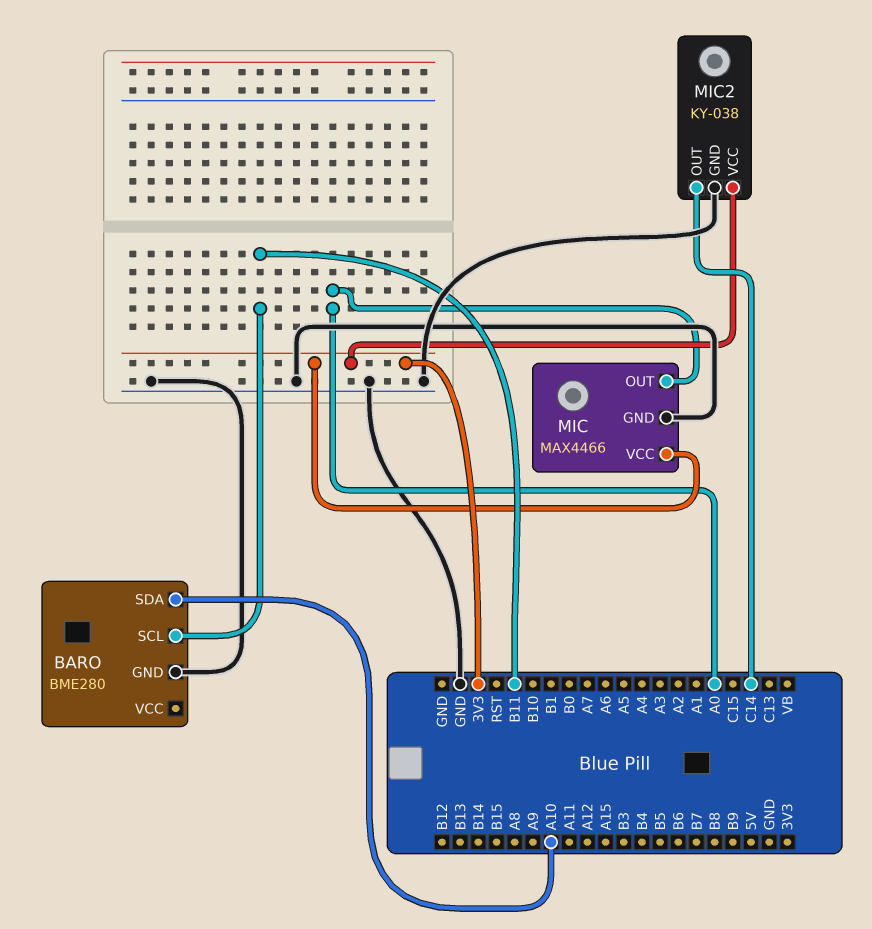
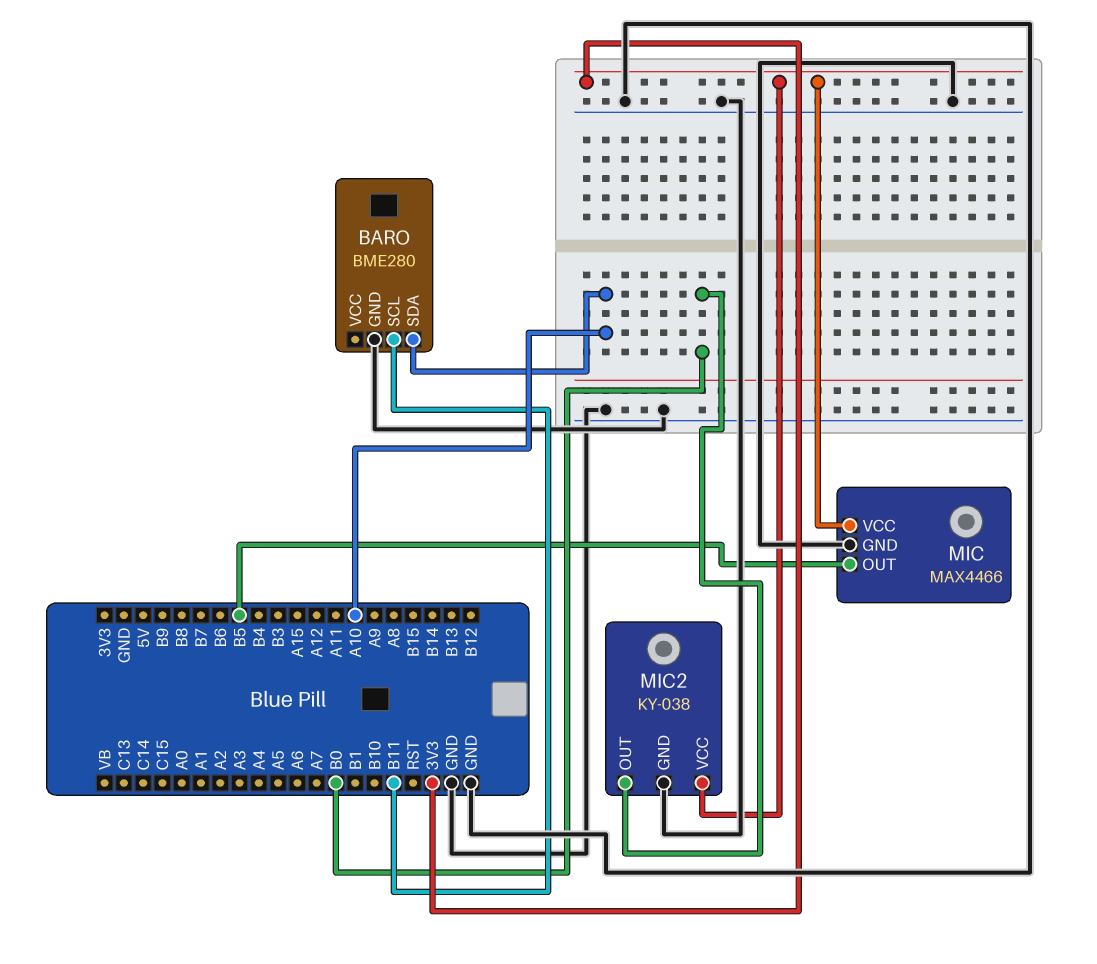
MIC pin OUT: A0 -> B5
MIC2 pin OUT: C14 -> B0

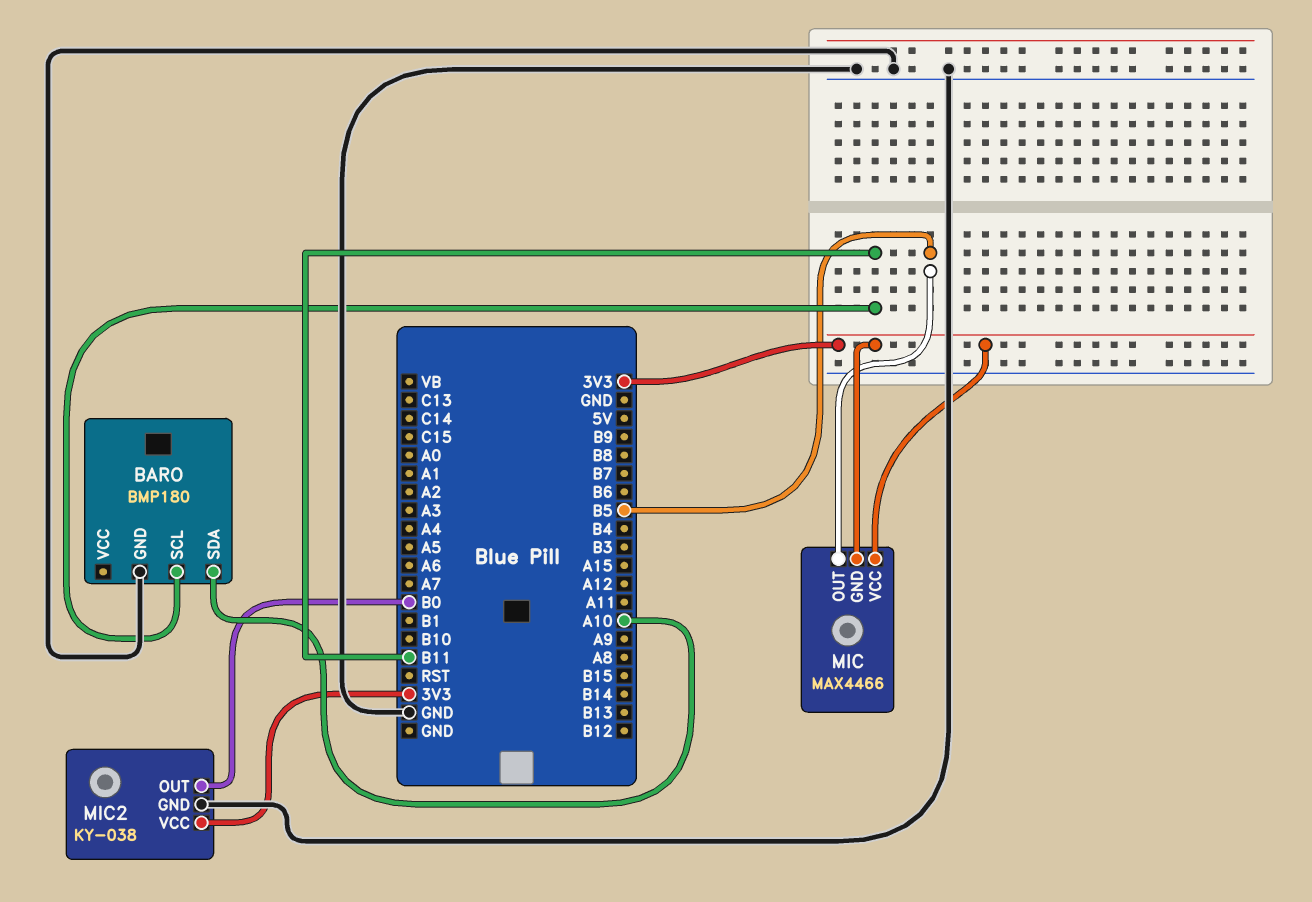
BARO: BME280 -> BMP180
MIC pin GND: GND -> 3V3

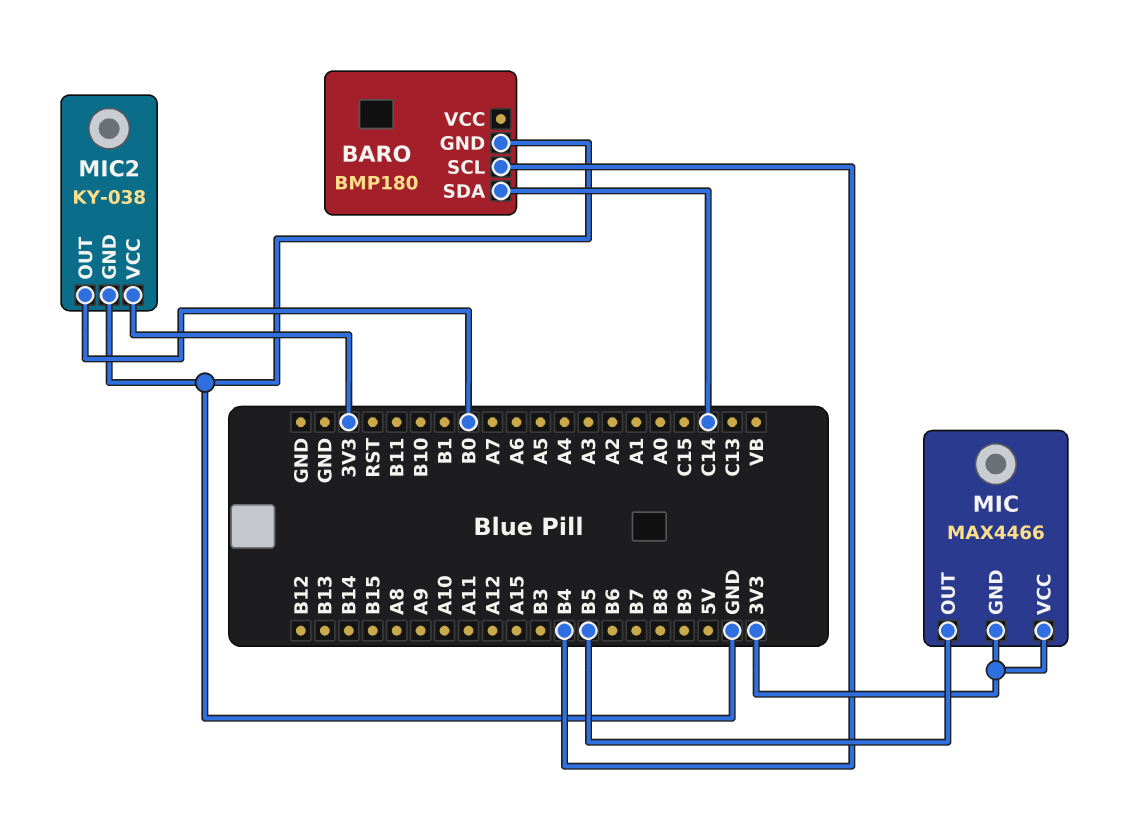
BARO pin SCL: B11 -> B4
BARO pin SDA: A10 -> C14

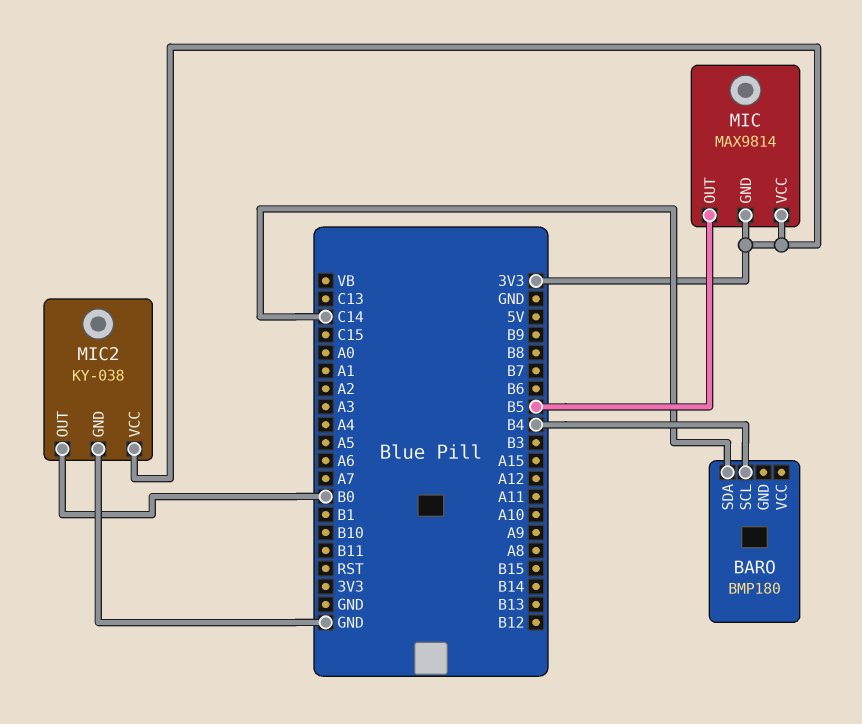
BARO pin GND: GND -> none
MIC: MAX4466 -> MAX9814

